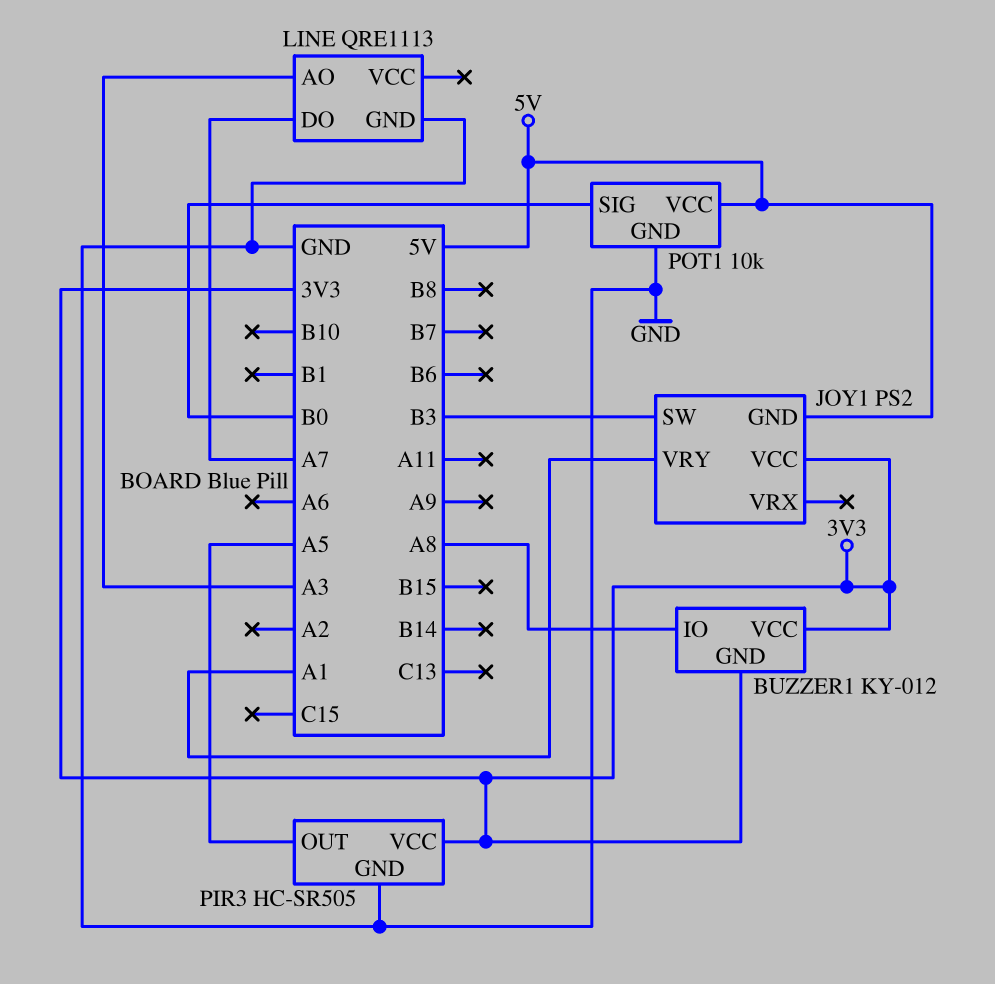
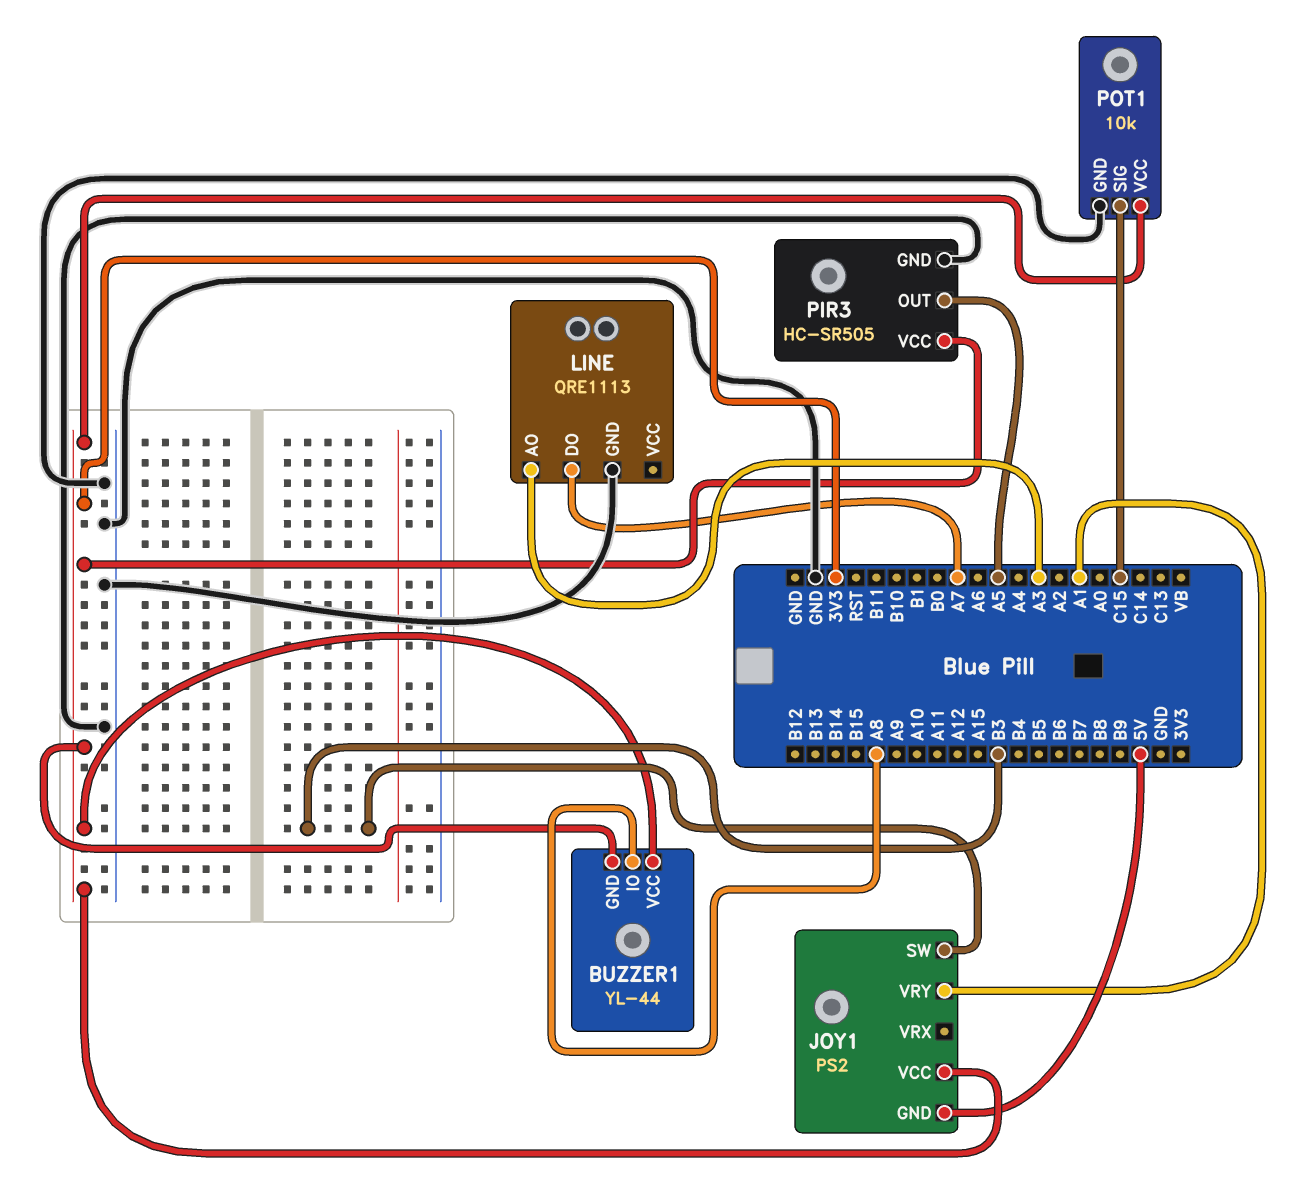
BUZZER1: KY-012 -> YL-44
POT1 pin SIG: B0 -> C15
POT1 pin VCC: 5V -> 3V3

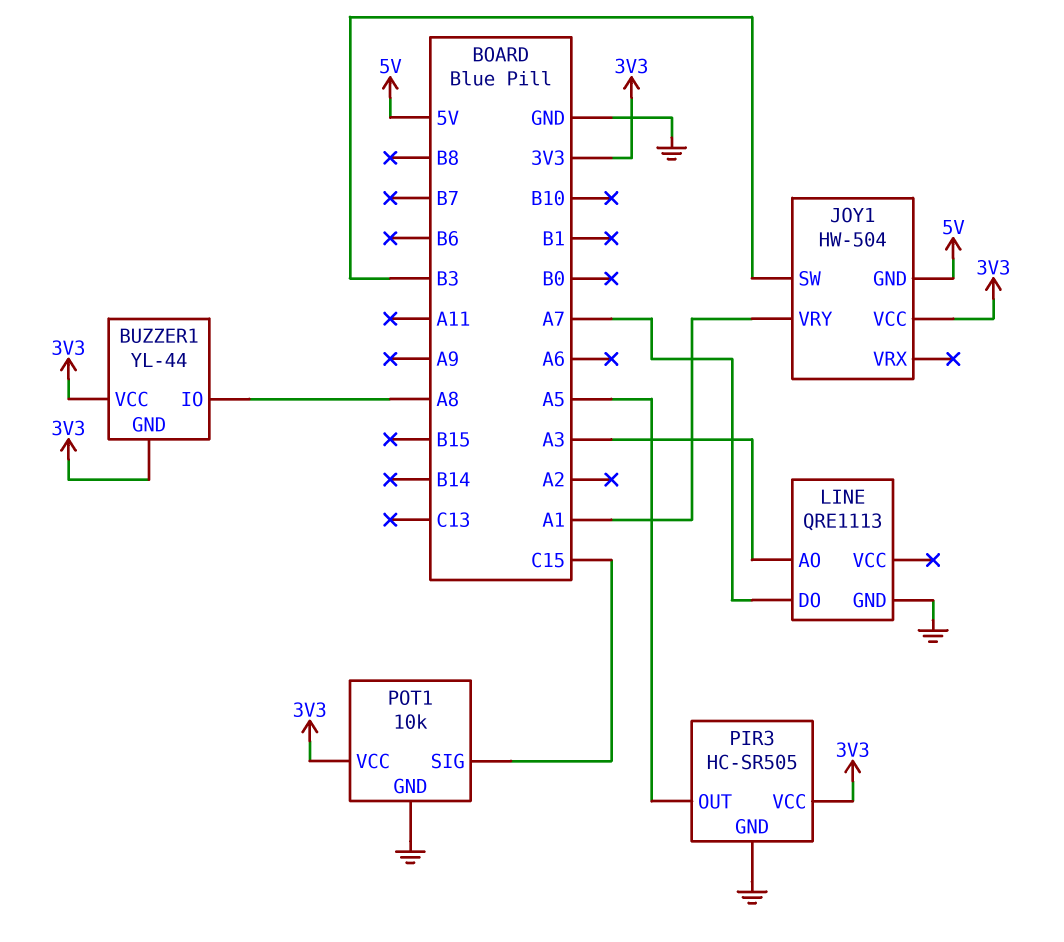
JOY1: PS2 -> HW-504

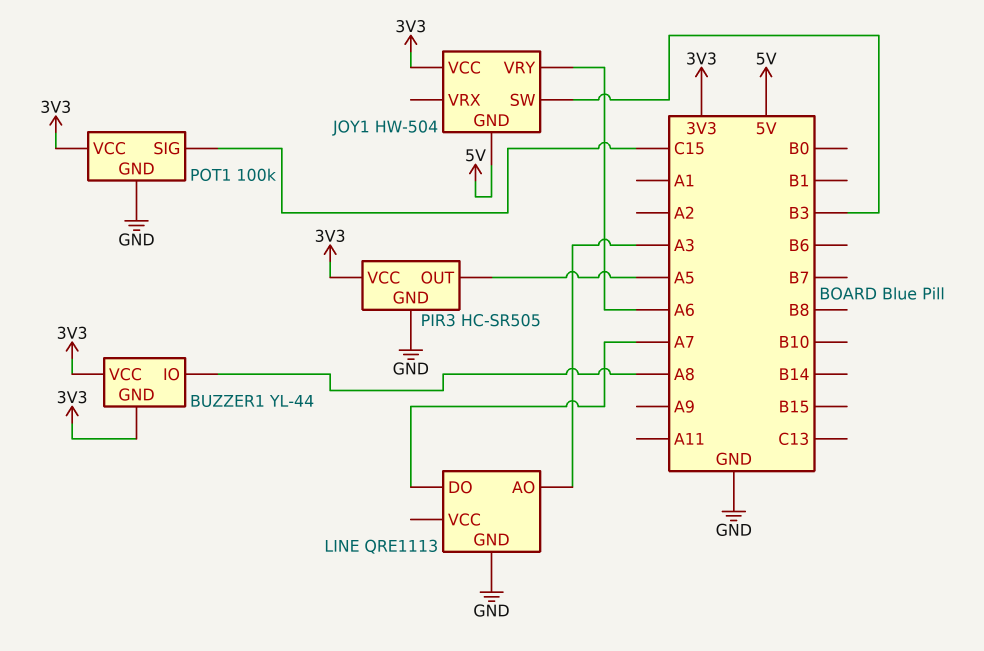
JOY1 pin VRY: A1 -> A6
POT1: 10k -> 100k

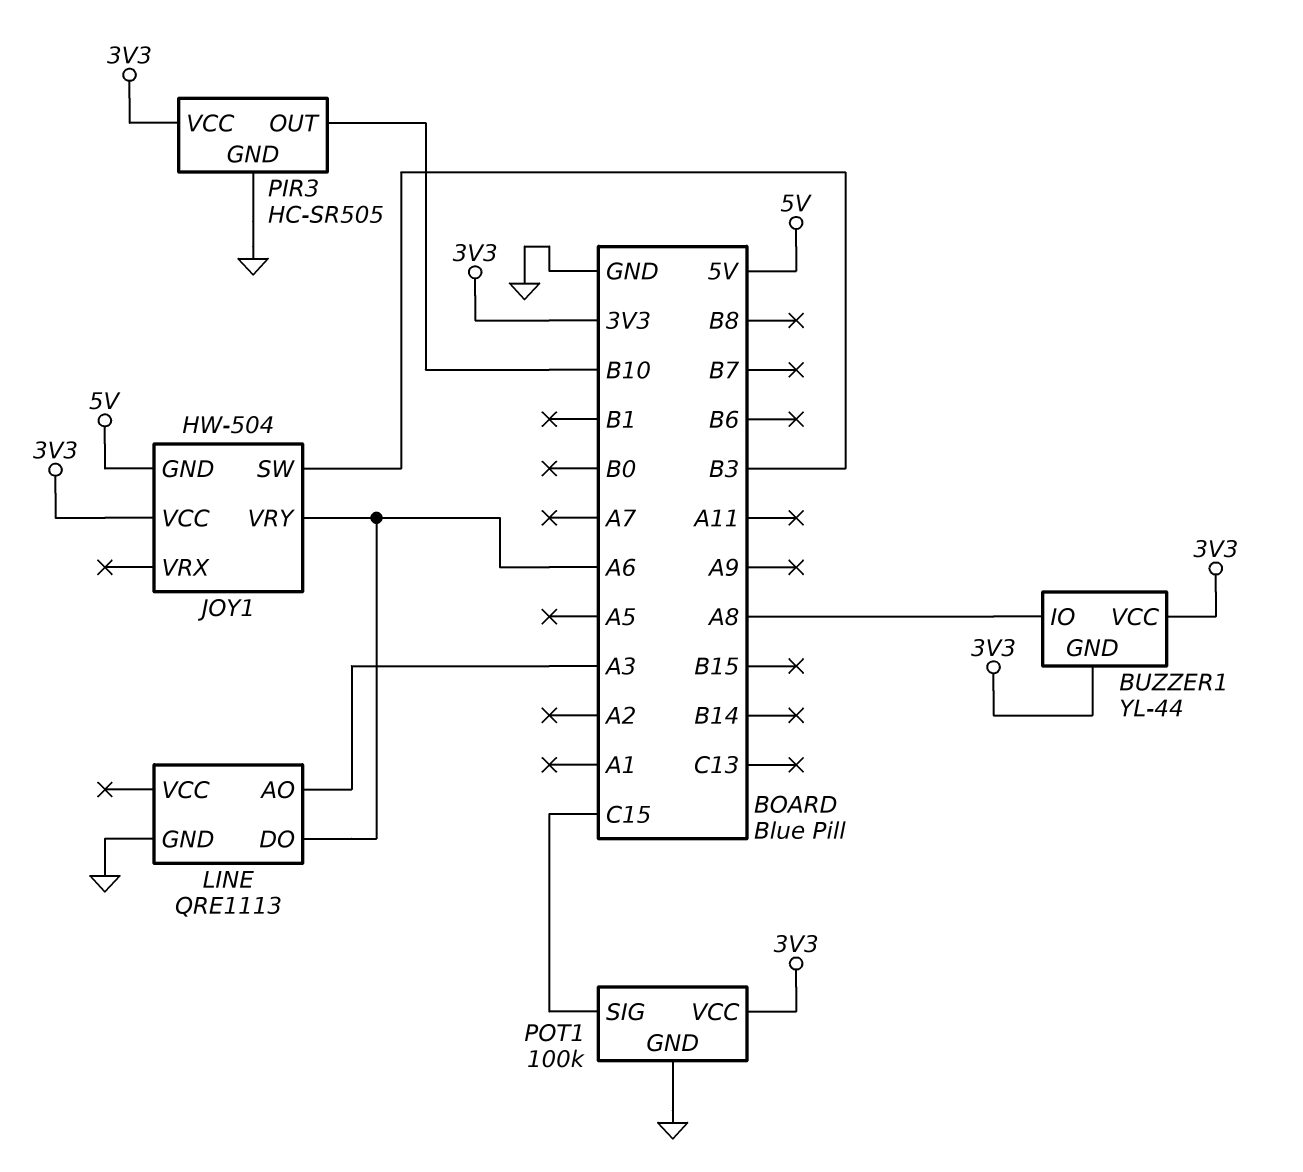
LINE pin DO: A7 -> A6
PIR3 pin OUT: A5 -> B10

